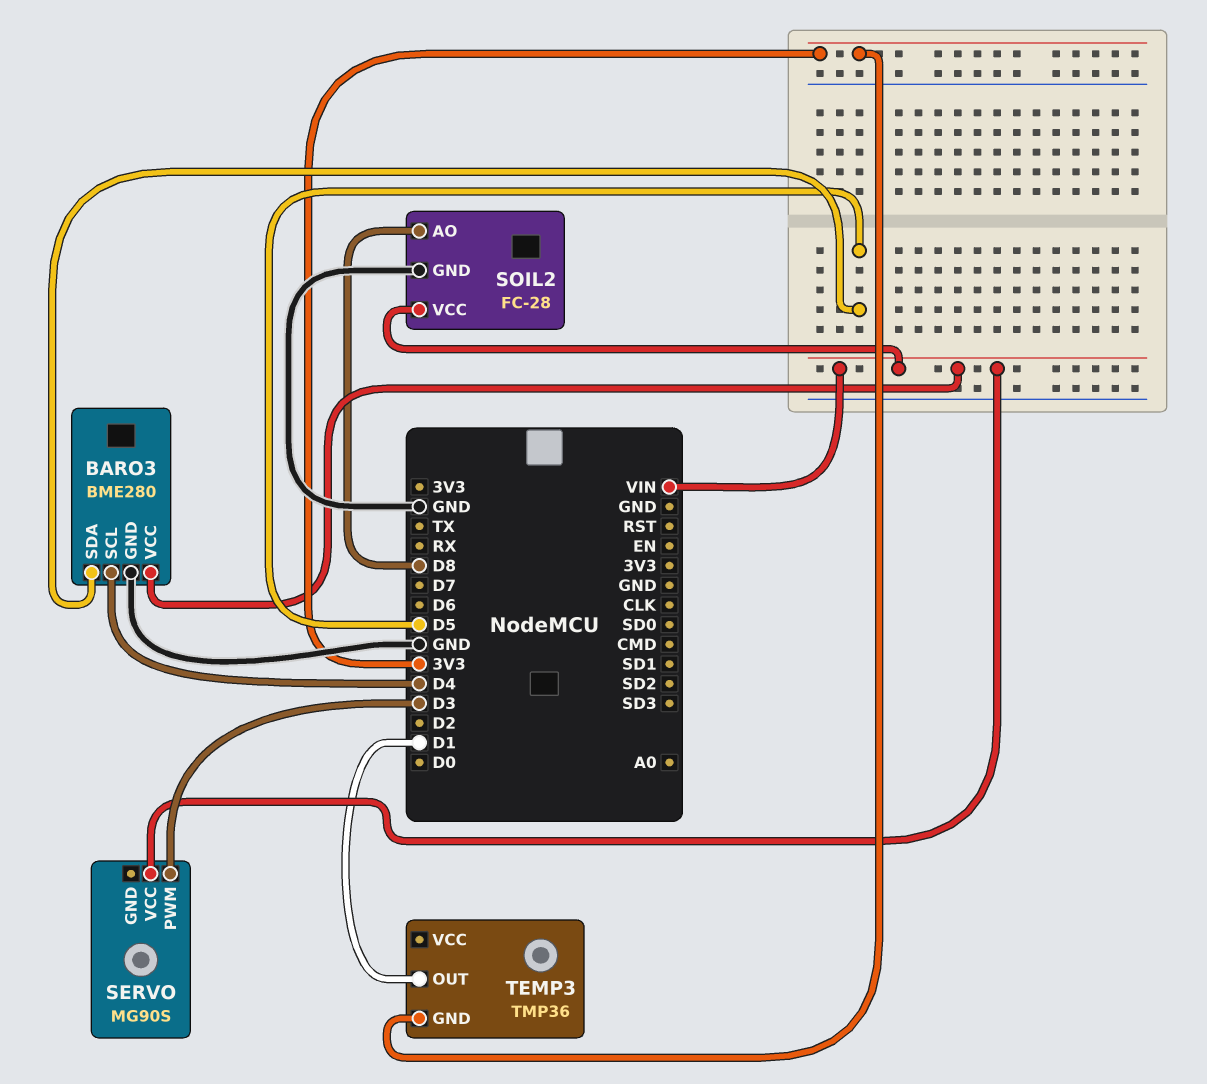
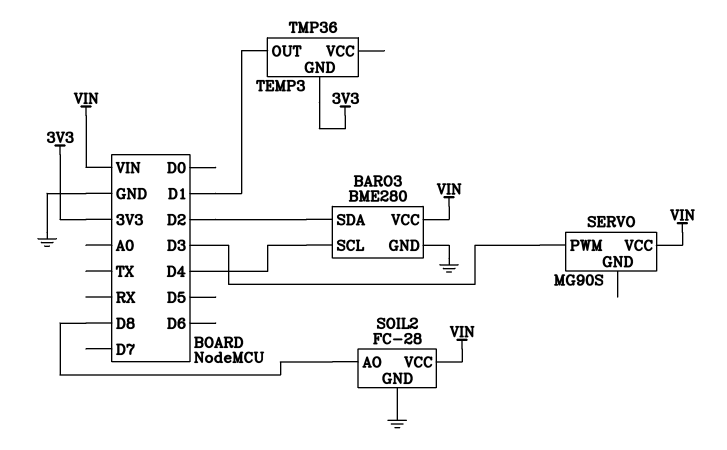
BARO3 pin SDA: D5 -> D2

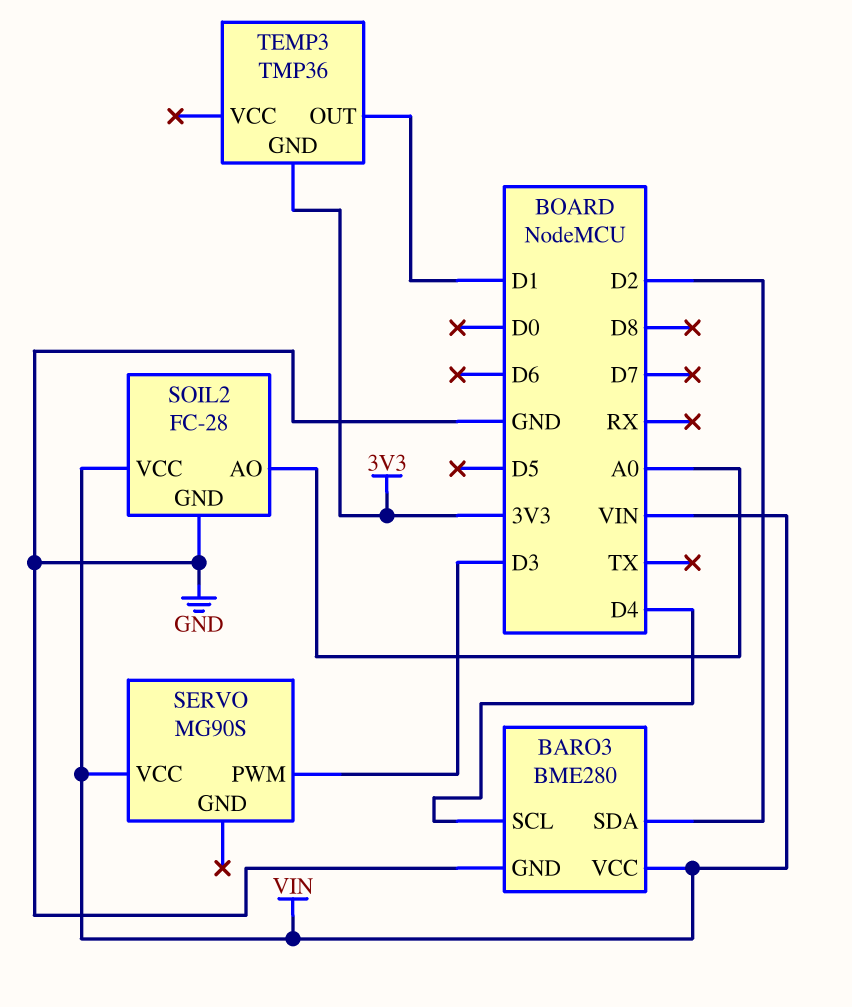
SOIL2 pin AO: D8 -> A0

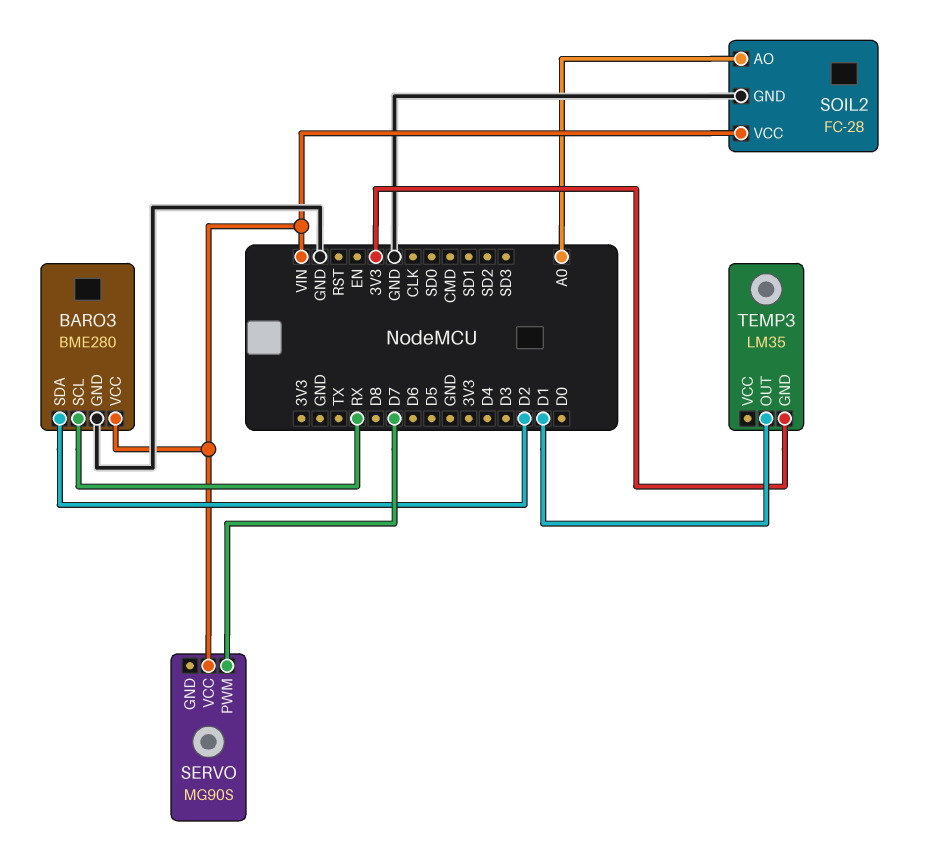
BARO3 pin SCL: D4 -> RX
SERVO pin PWM: D3 -> D7
TEMP3: TMP36 -> LM35

